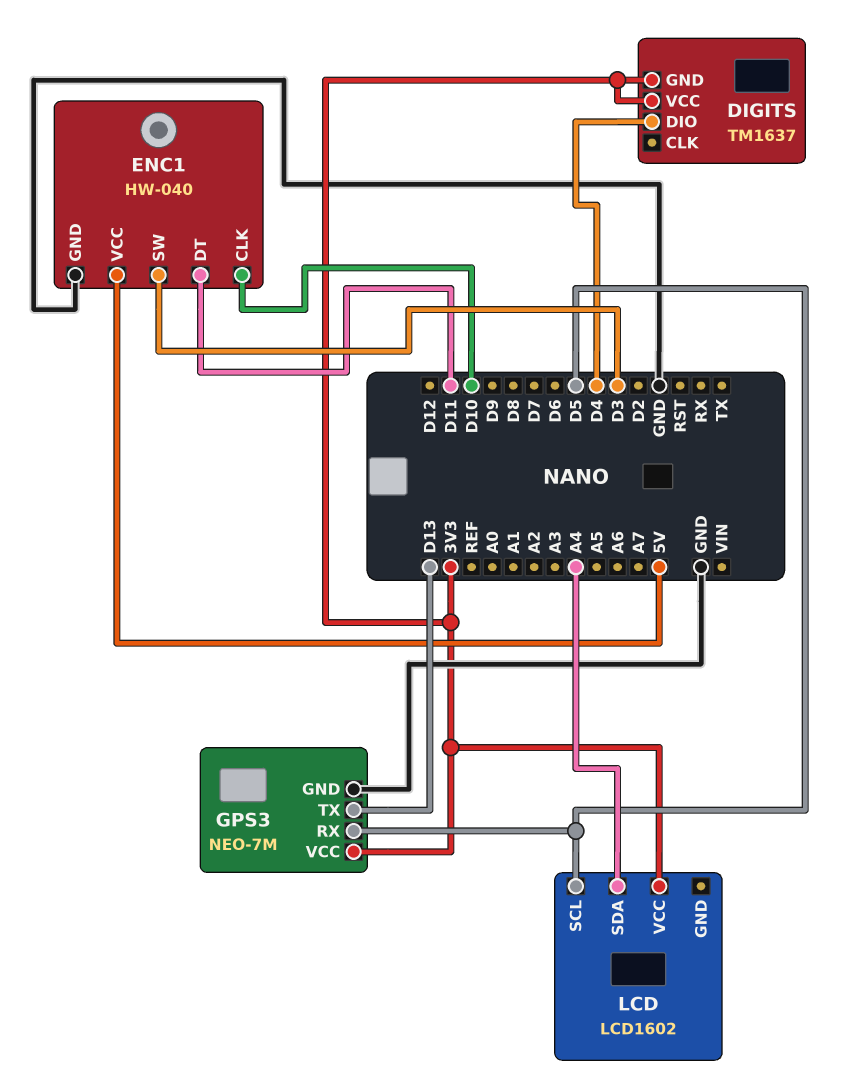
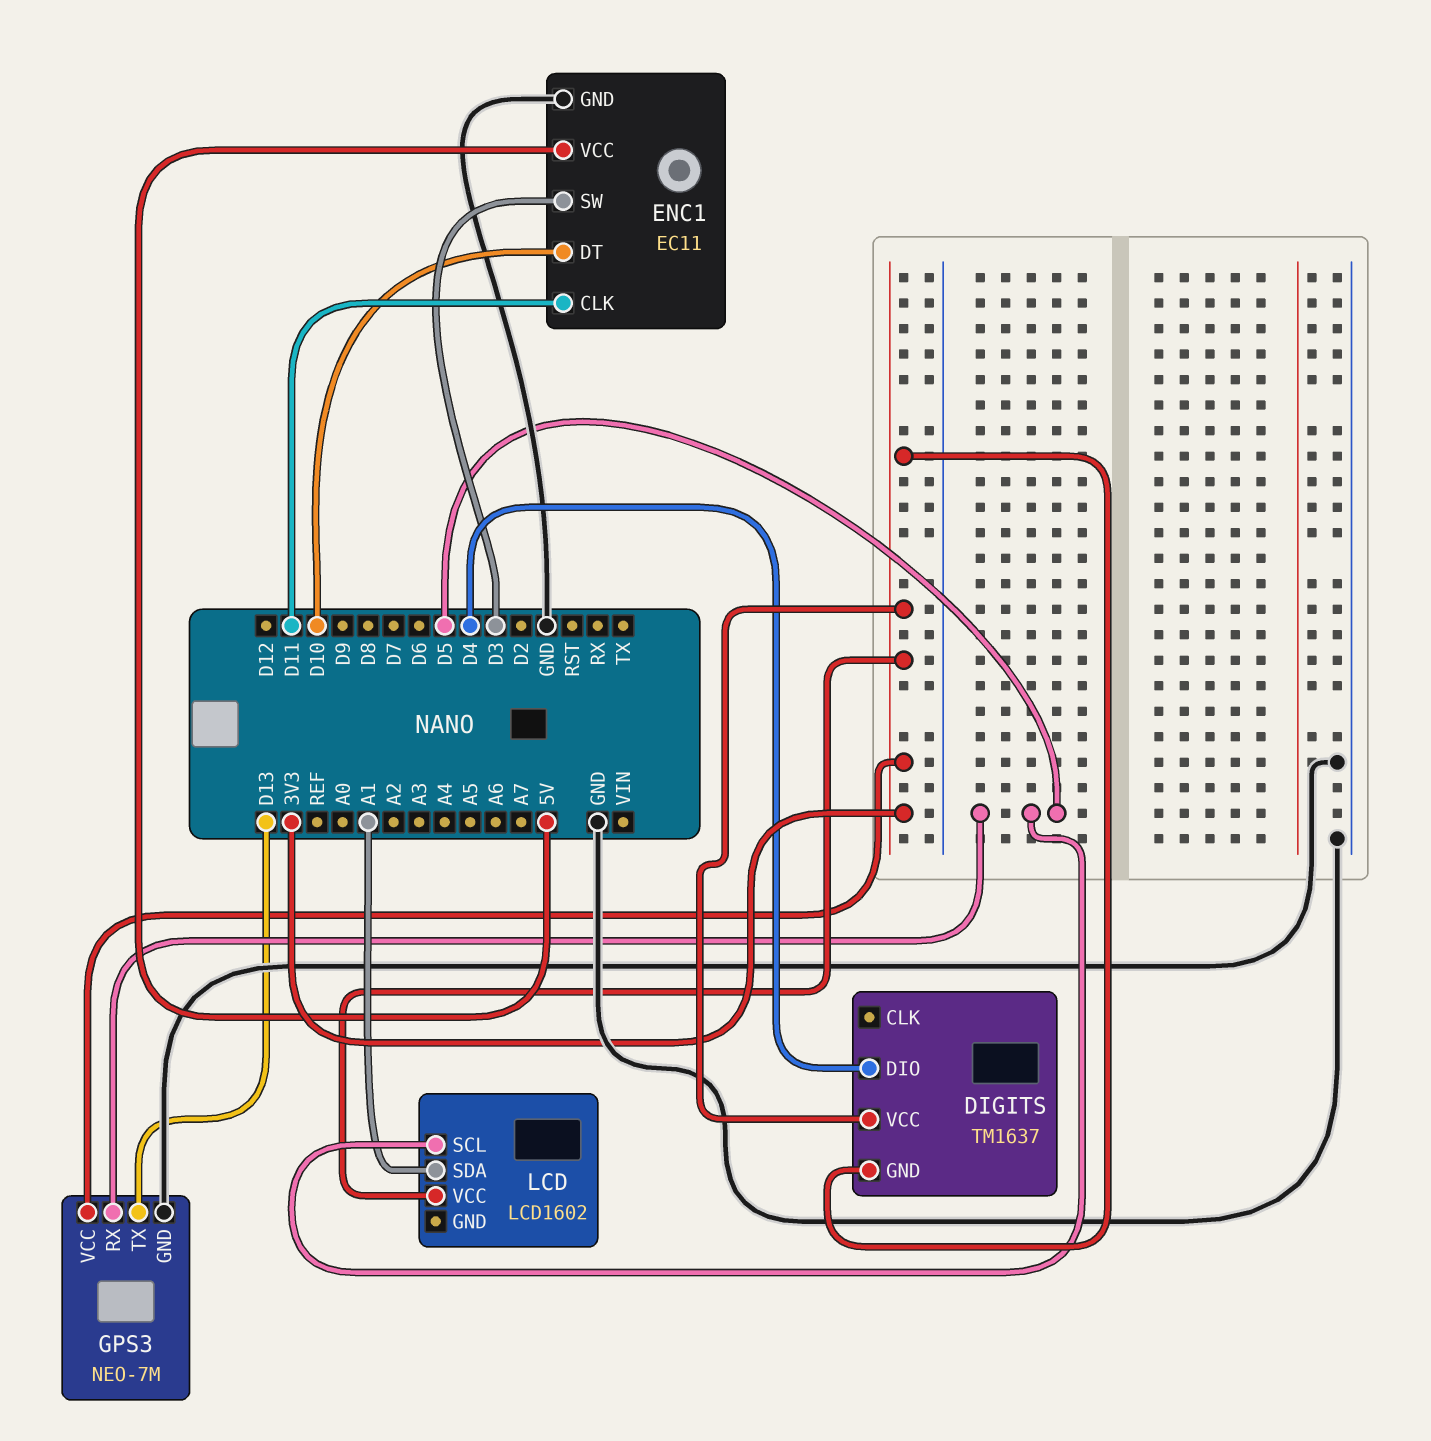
ENC1: HW-040 -> EC11
ENC1 pin CLK: D10 -> D11
ENC1 pin DT: D11 -> D10
LCD pin SDA: A4 -> A1

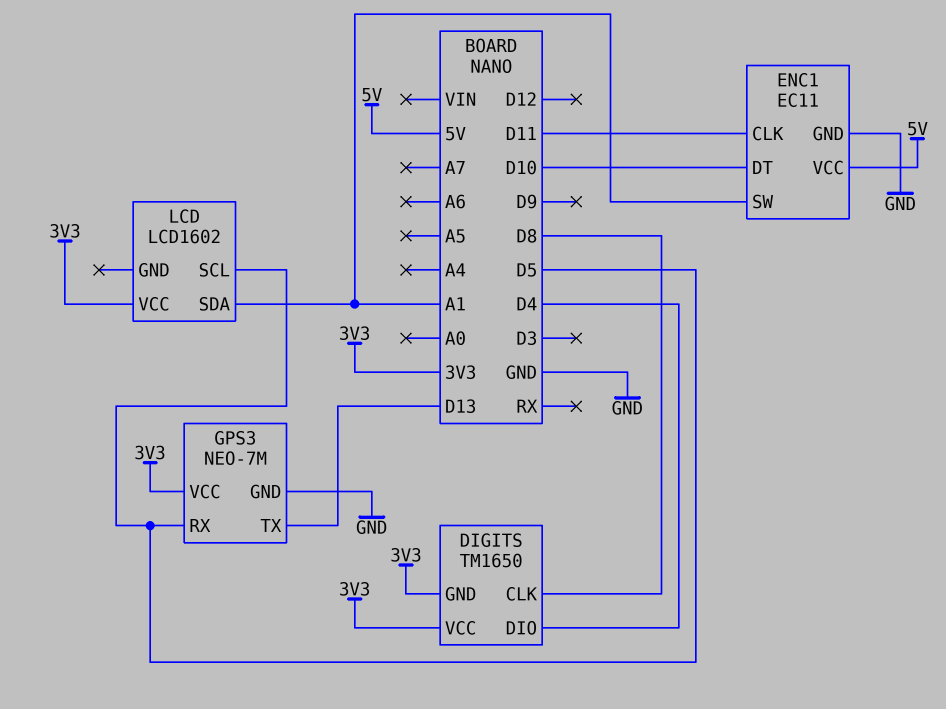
DIGITS: TM1637 -> TM1650
DIGITS pin CLK: none -> D8
ENC1 pin SW: D3 -> A1

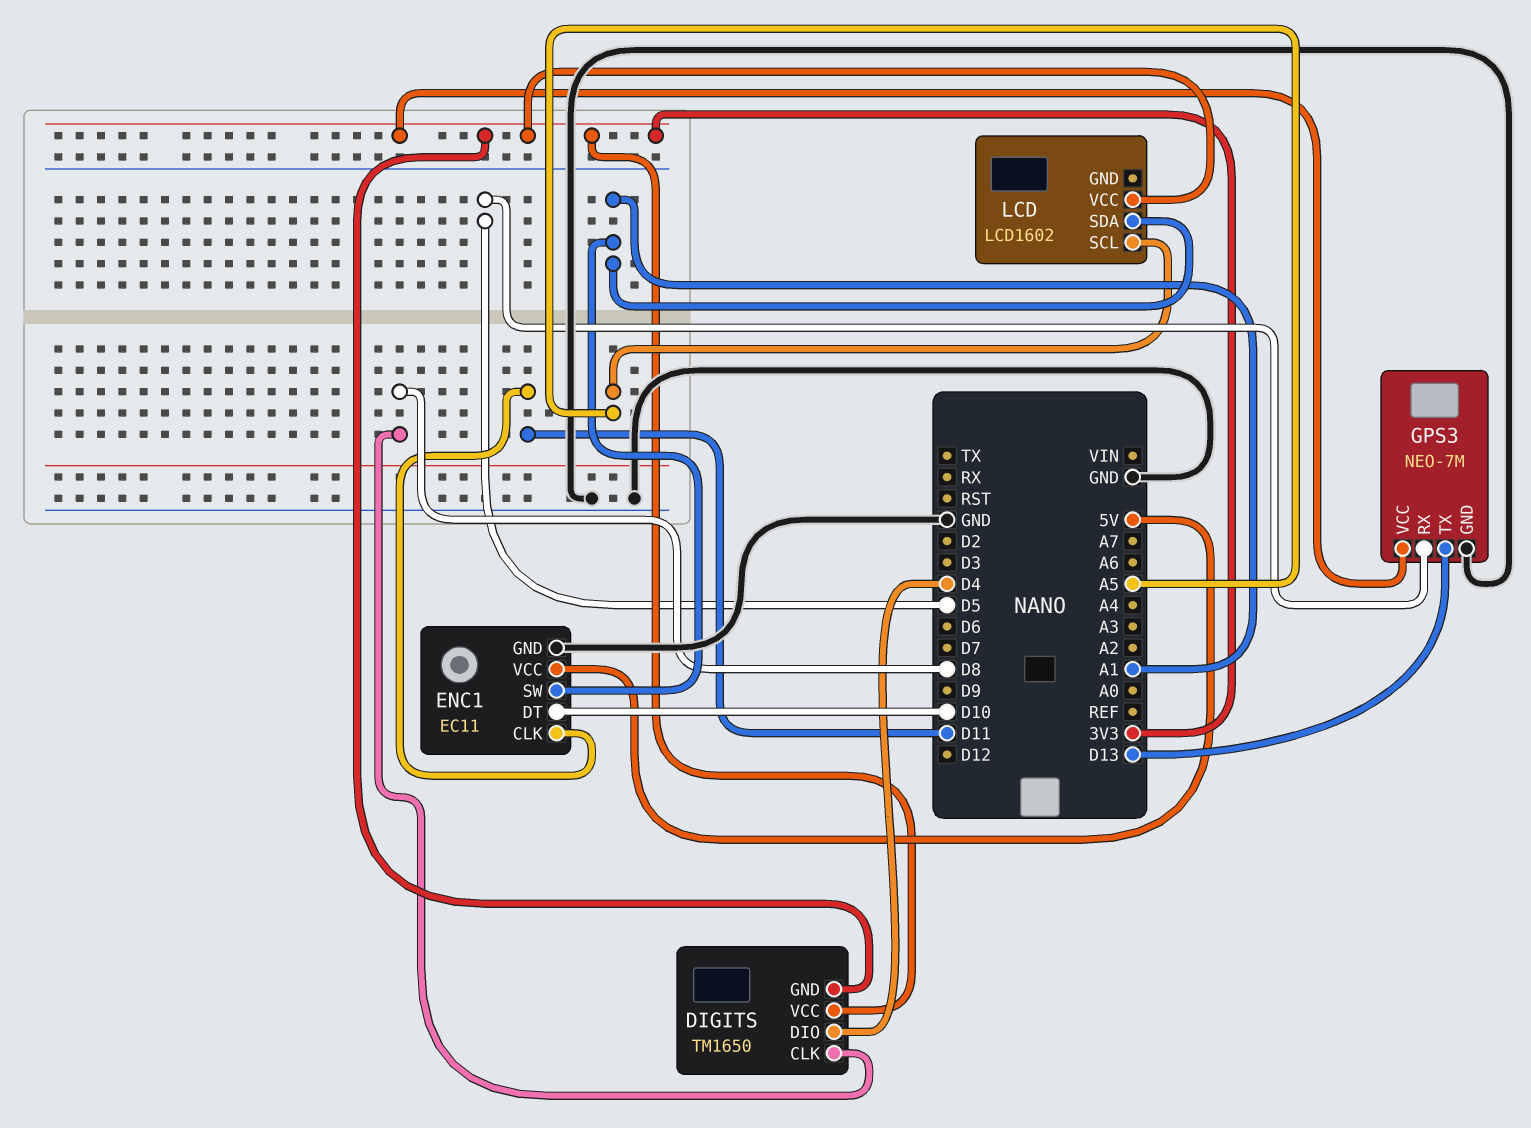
LCD pin SCL: D5 -> A5

